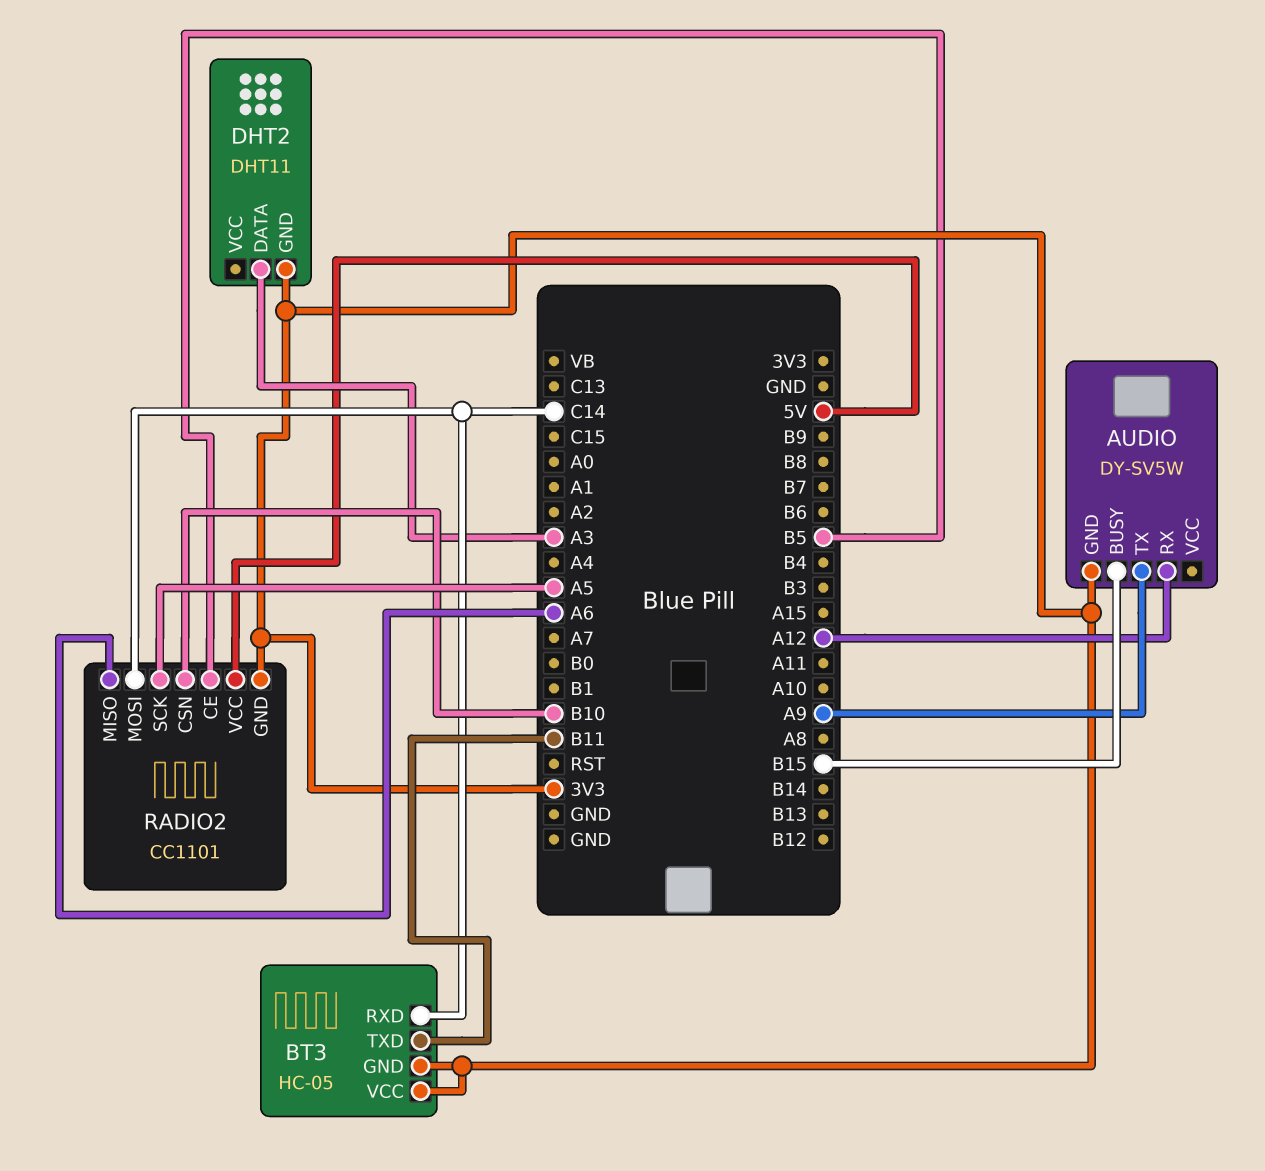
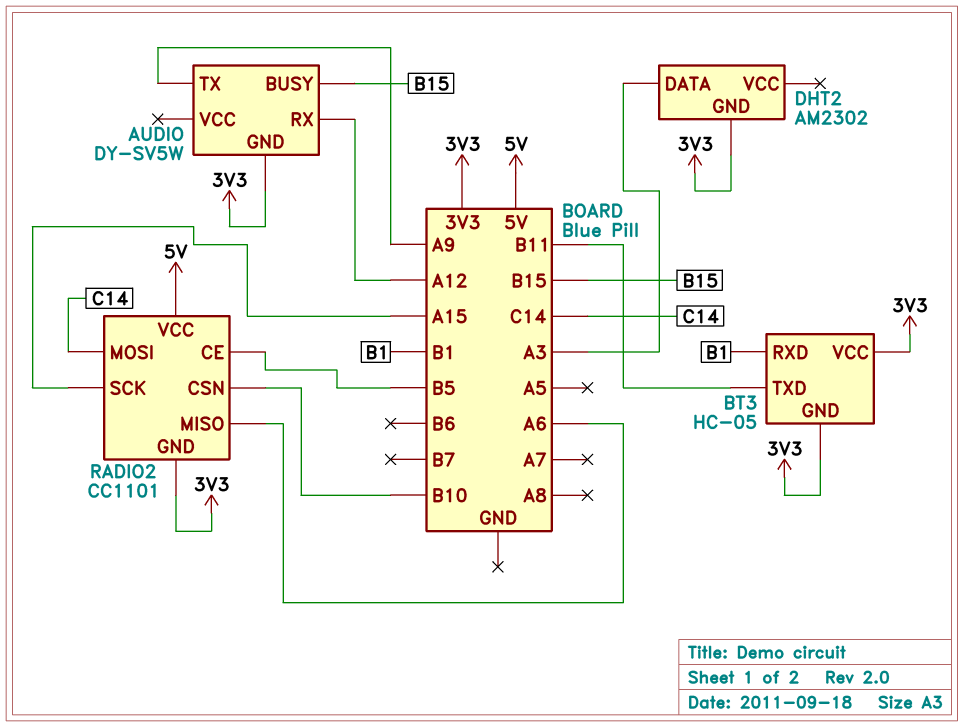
BT3 pin RXD: C14 -> B1
DHT2: DHT11 -> AM2302
RADIO2 pin SCK: A5 -> A15

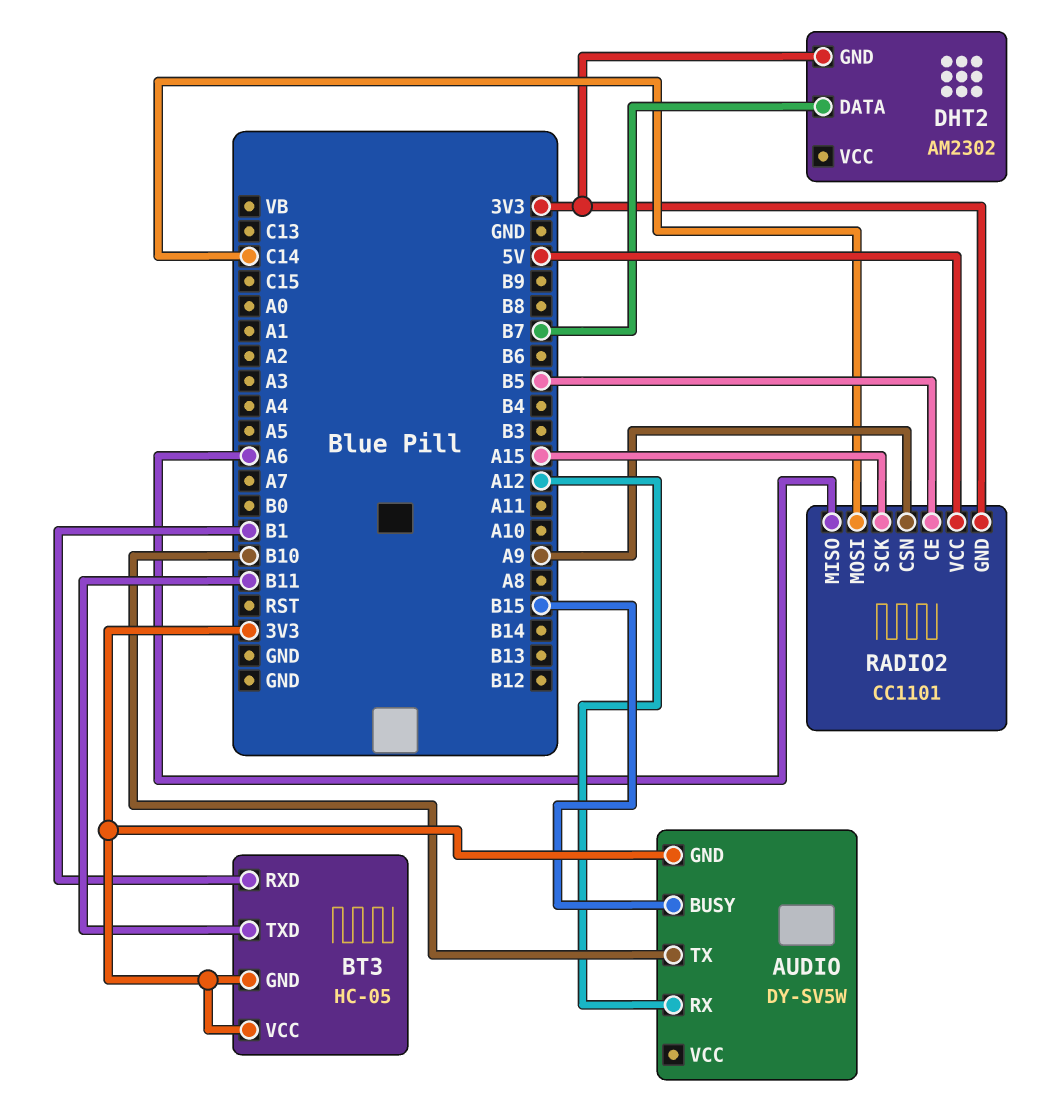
AUDIO pin TX: A9 -> B10
DHT2 pin DATA: A3 -> B7
RADIO2 pin CSN: B10 -> A9

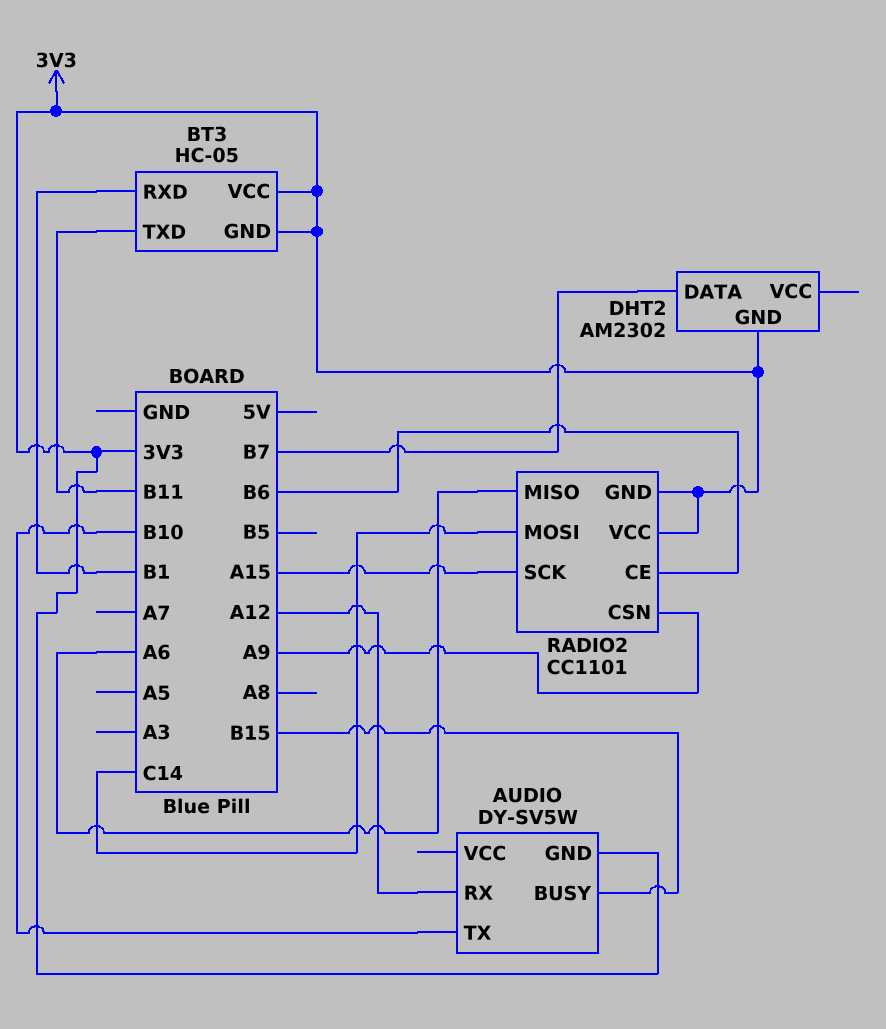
RADIO2 pin CE: B5 -> B6
RADIO2 pin VCC: 5V -> 3V3

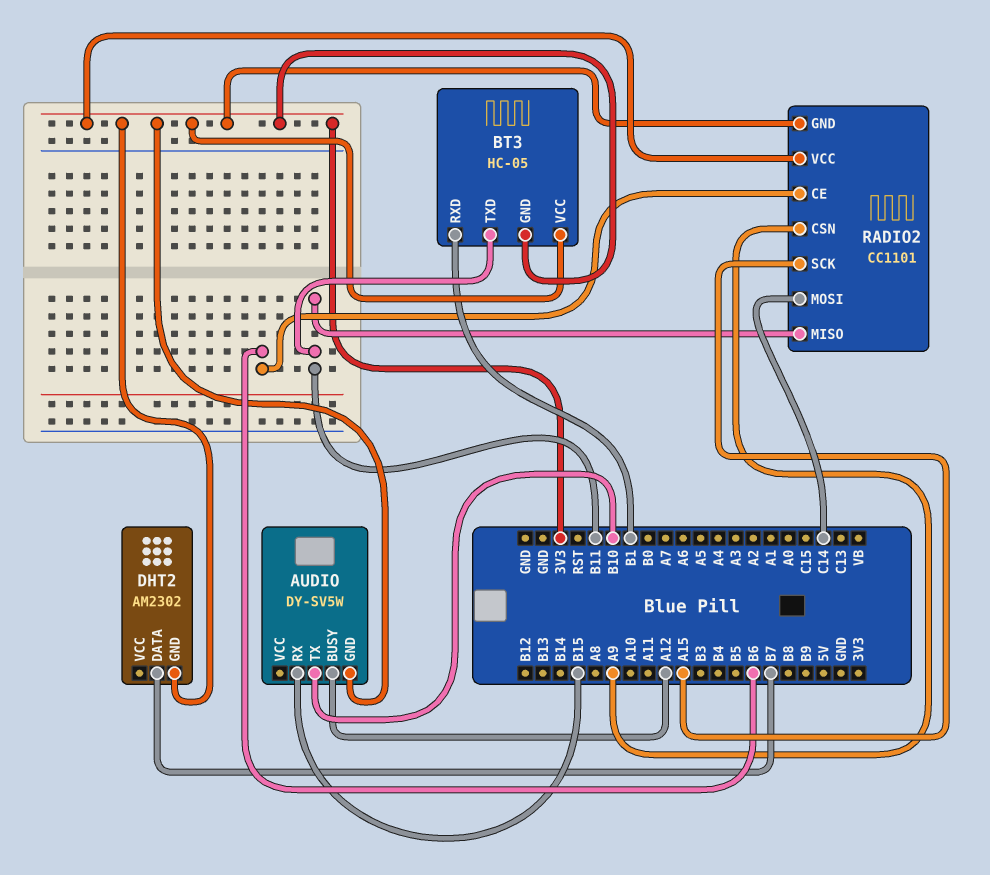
AUDIO pin BUSY: B15 -> A12
AUDIO pin RX: A12 -> B15
RADIO2 pin MISO: A6 -> B11

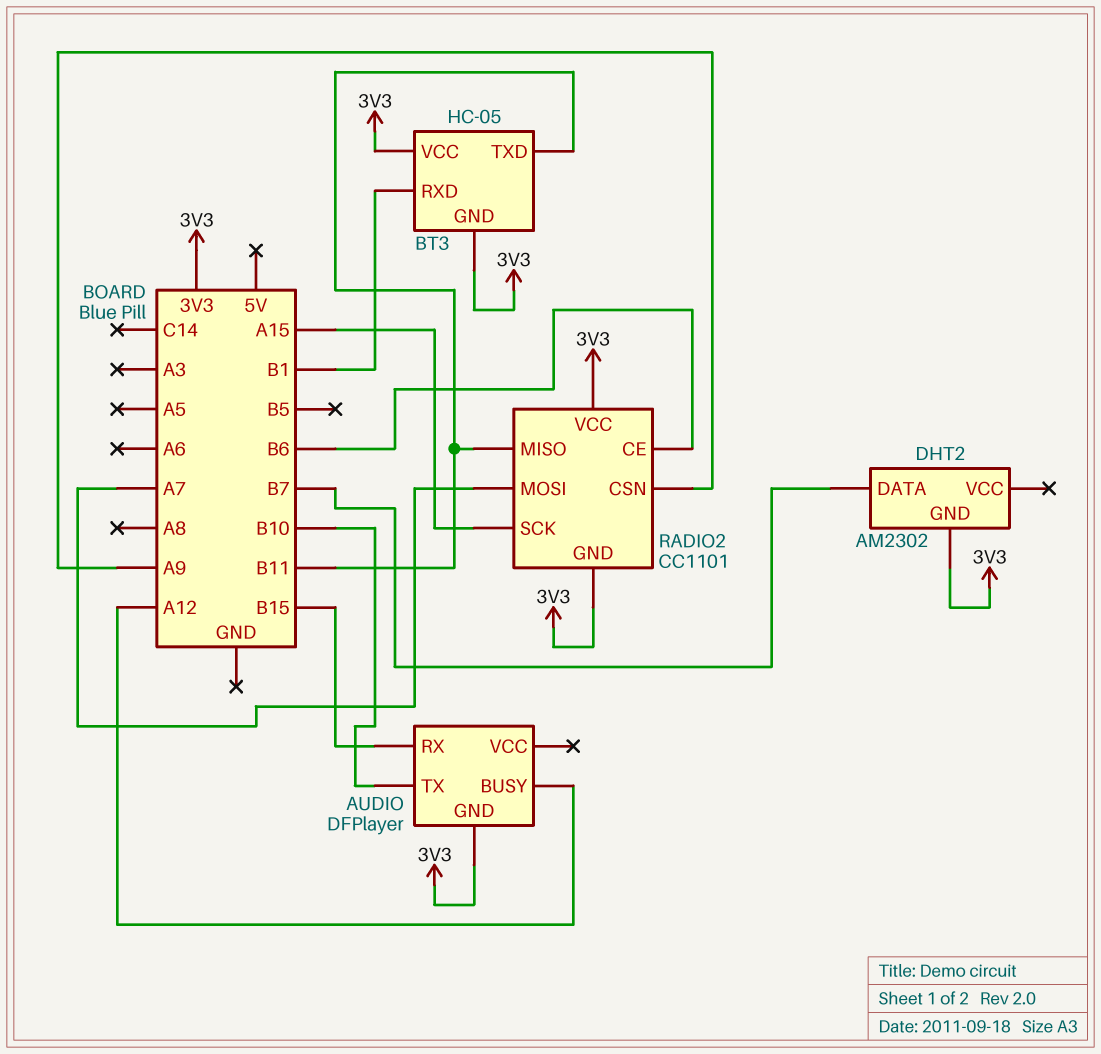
AUDIO: DY-SV5W -> DFPlayer
RADIO2 pin MOSI: C14 -> A7

